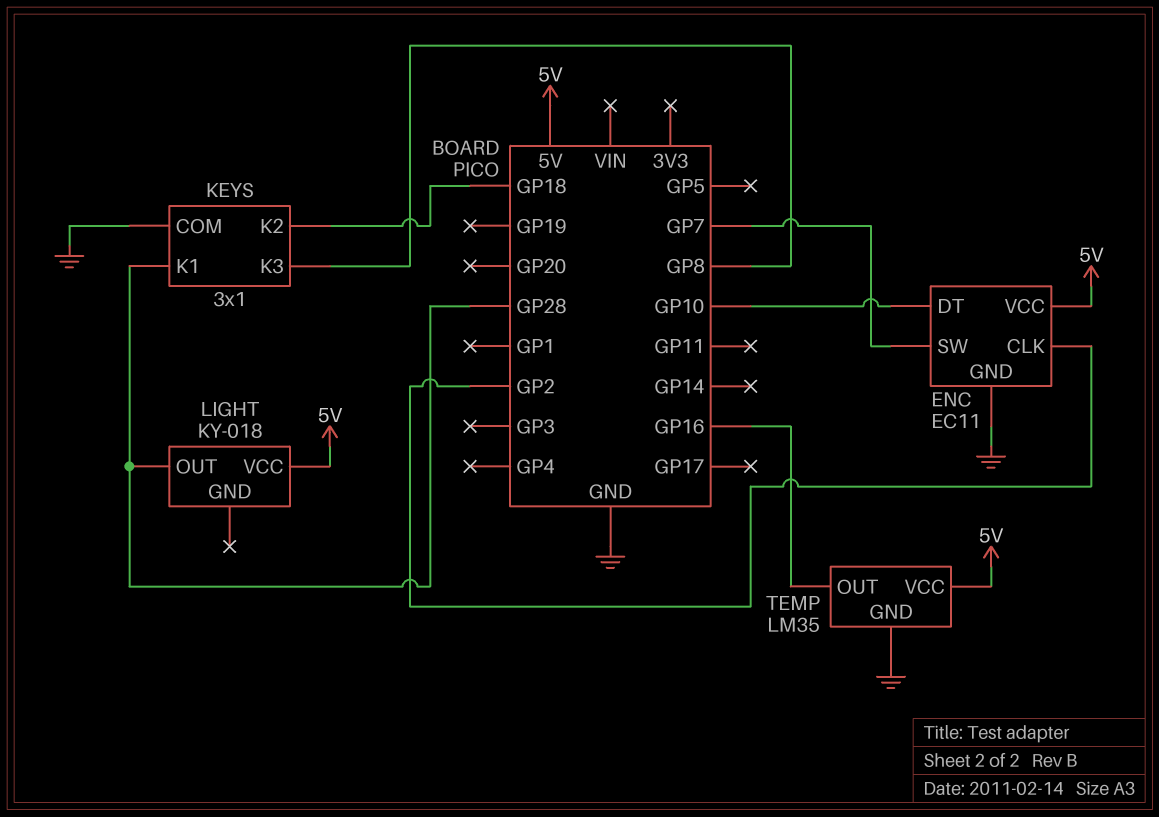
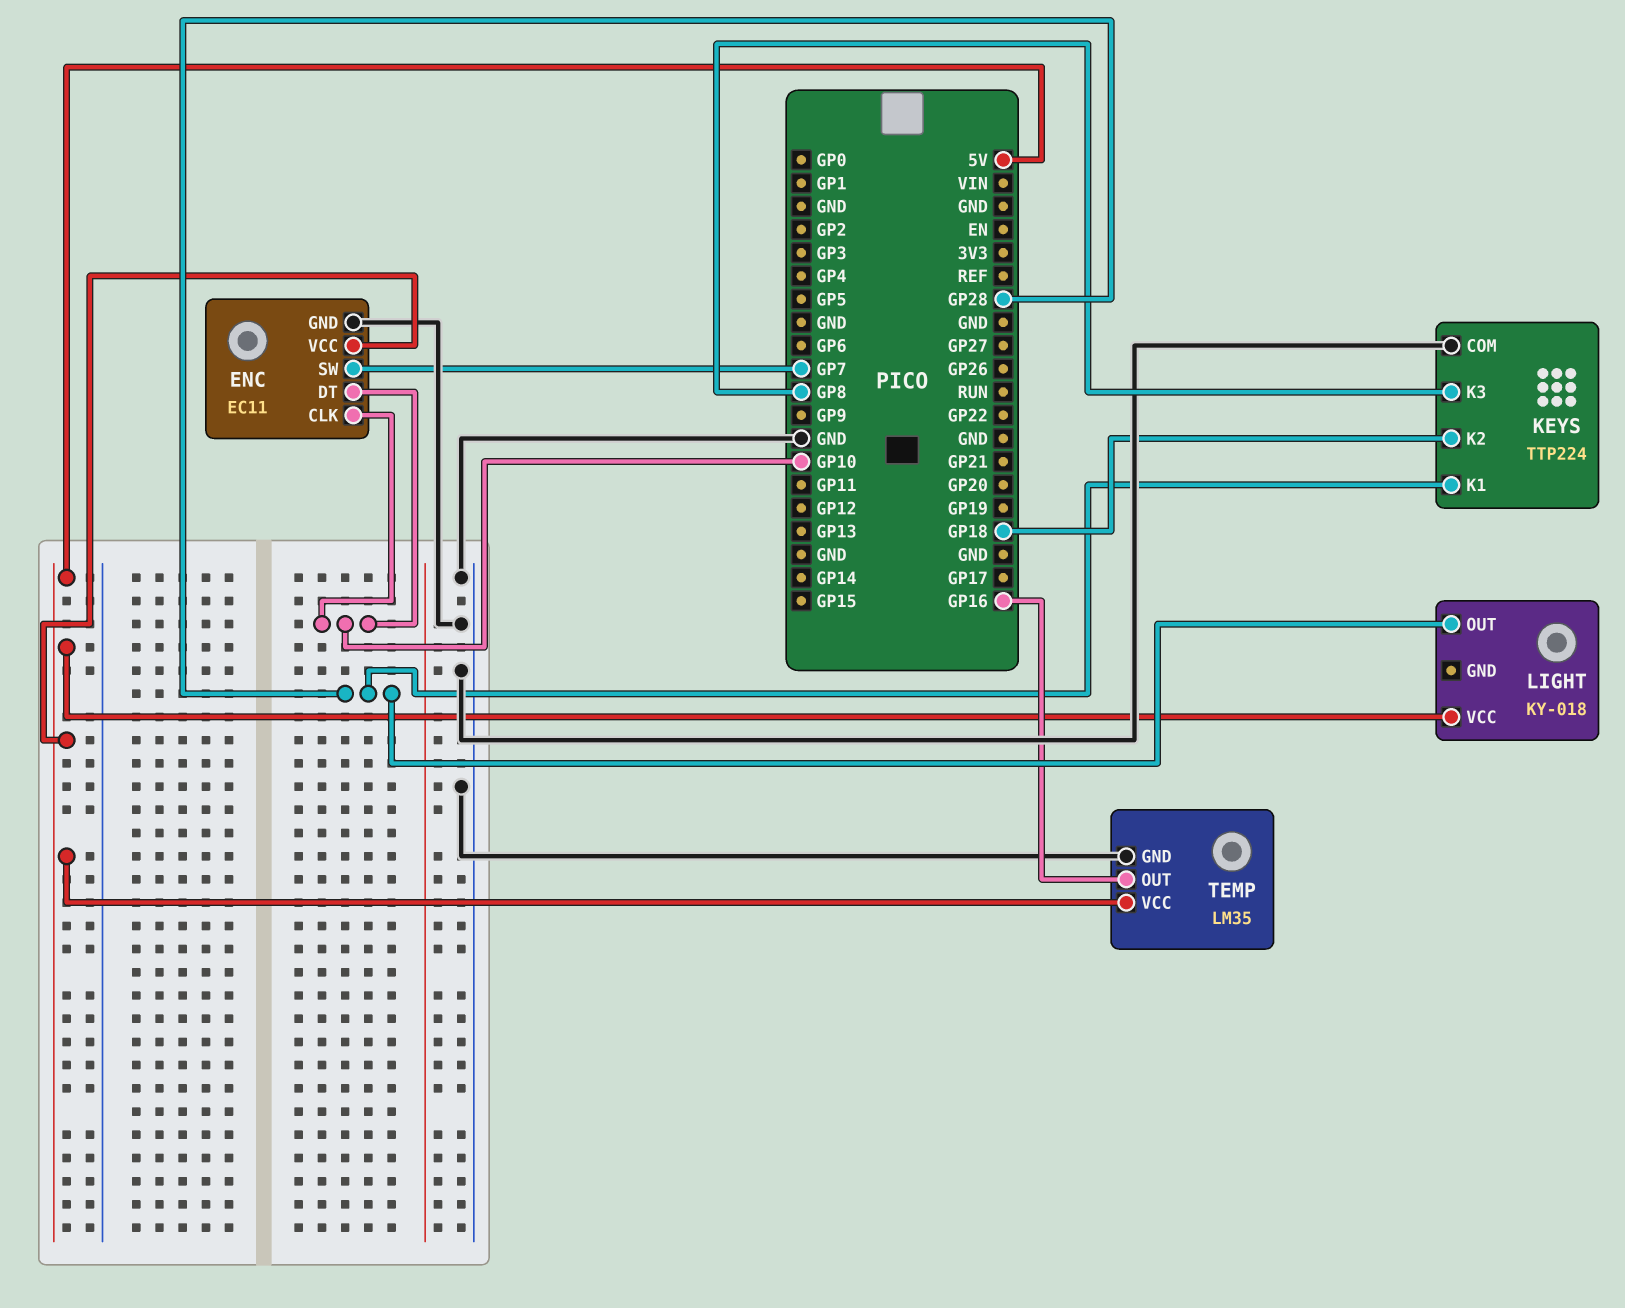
ENC pin CLK: GP2 -> GP10
KEYS: 3x1 -> TTP224

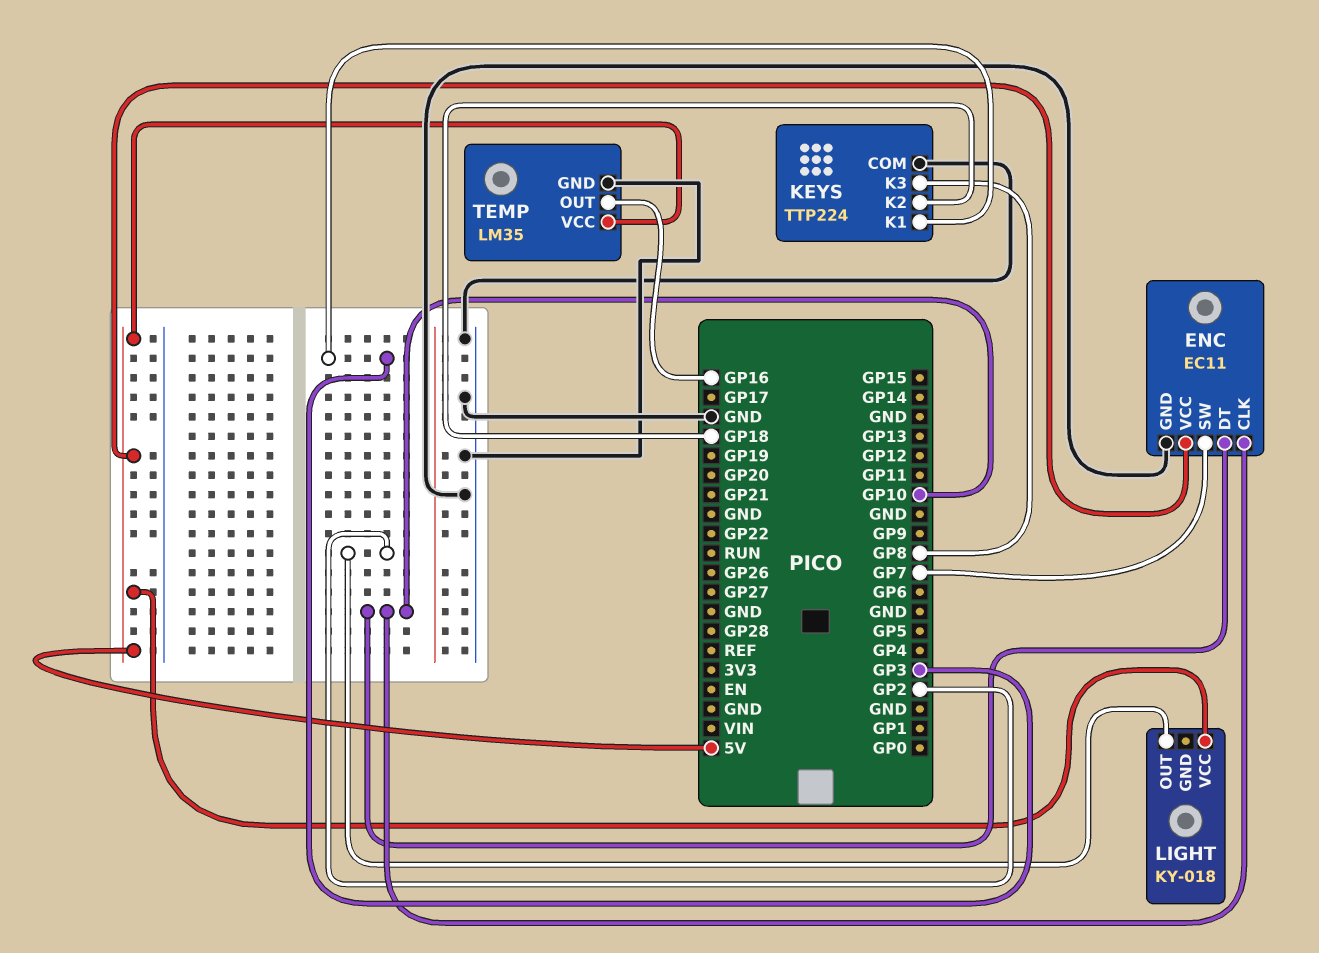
KEYS pin K1: GP28 -> GP3
LIGHT pin OUT: GP28 -> GP2

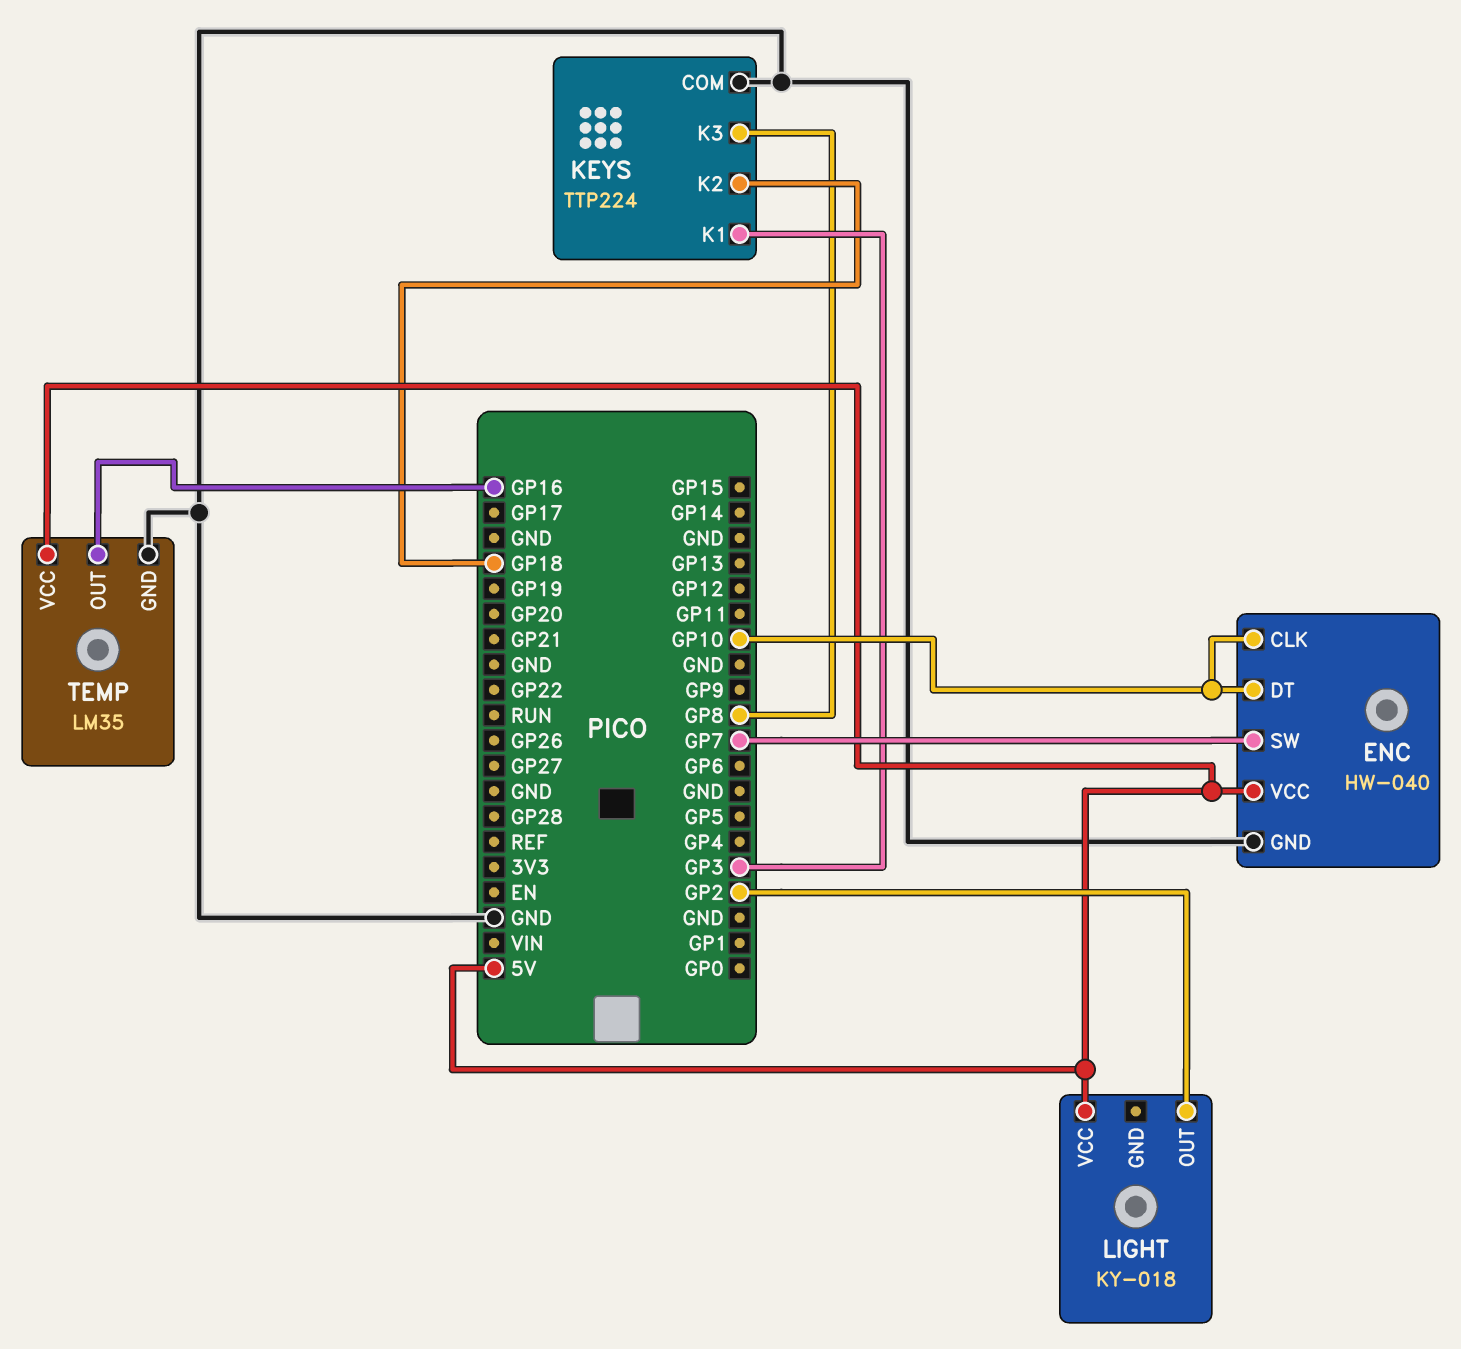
ENC: EC11 -> HW-040

